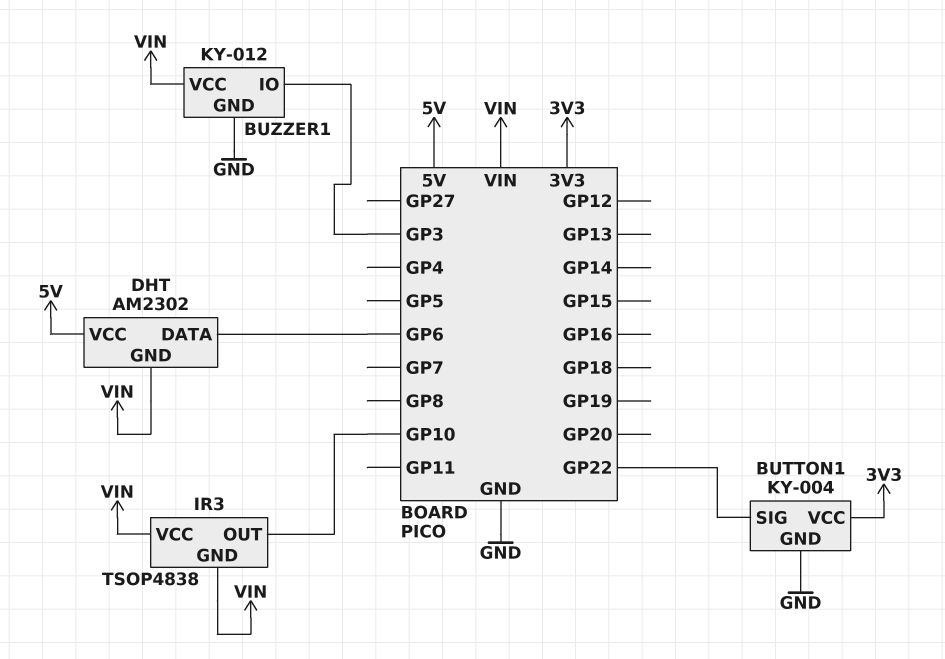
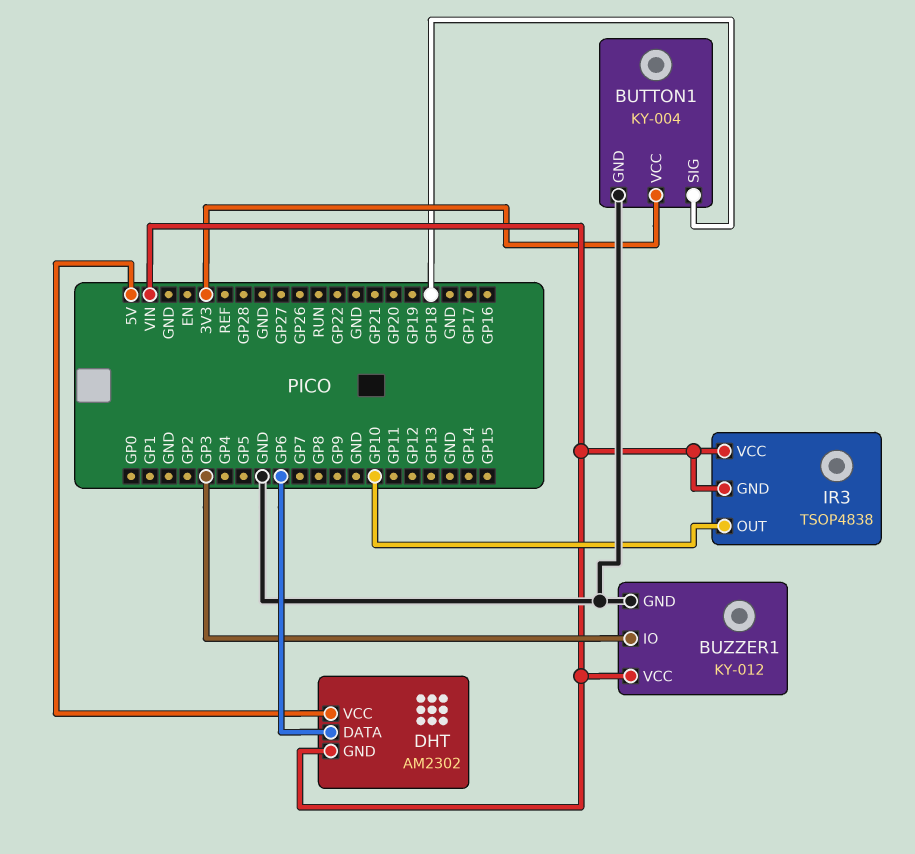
BUTTON1 pin SIG: GP22 -> GP18

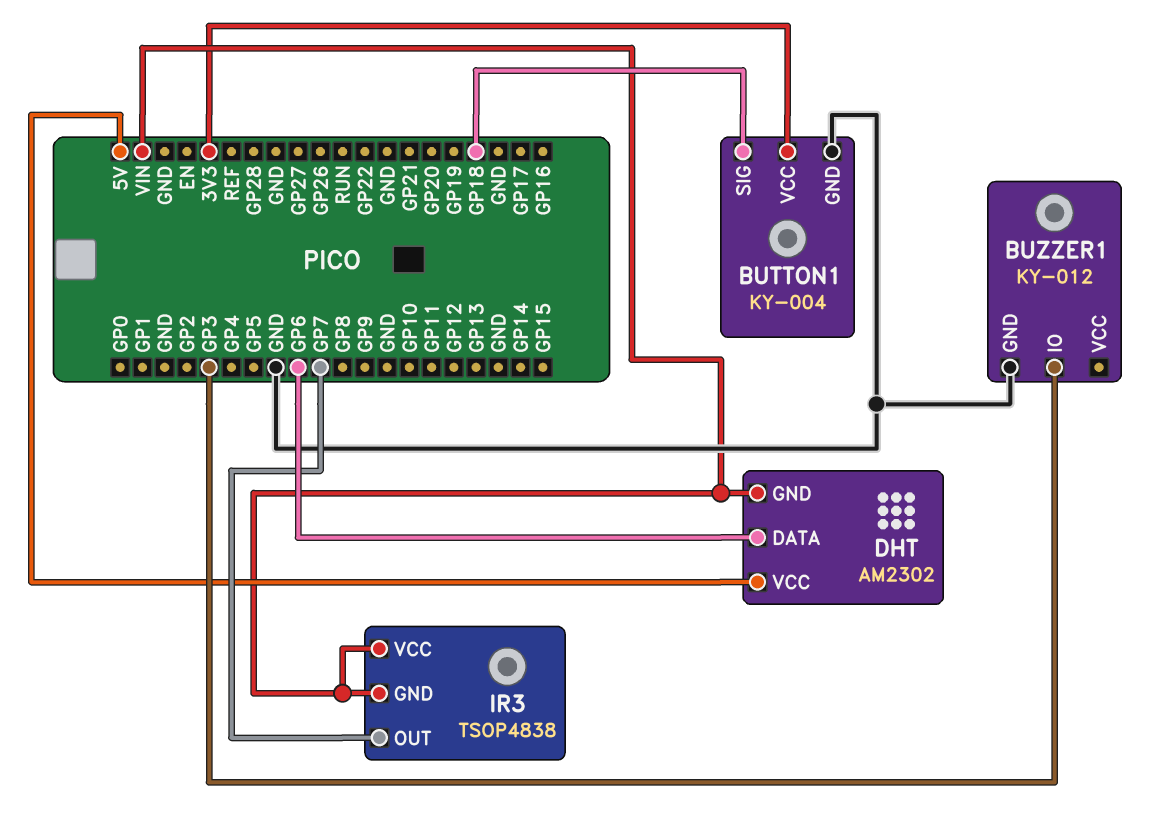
BUZZER1 pin VCC: VIN -> none
IR3 pin OUT: GP10 -> GP7

